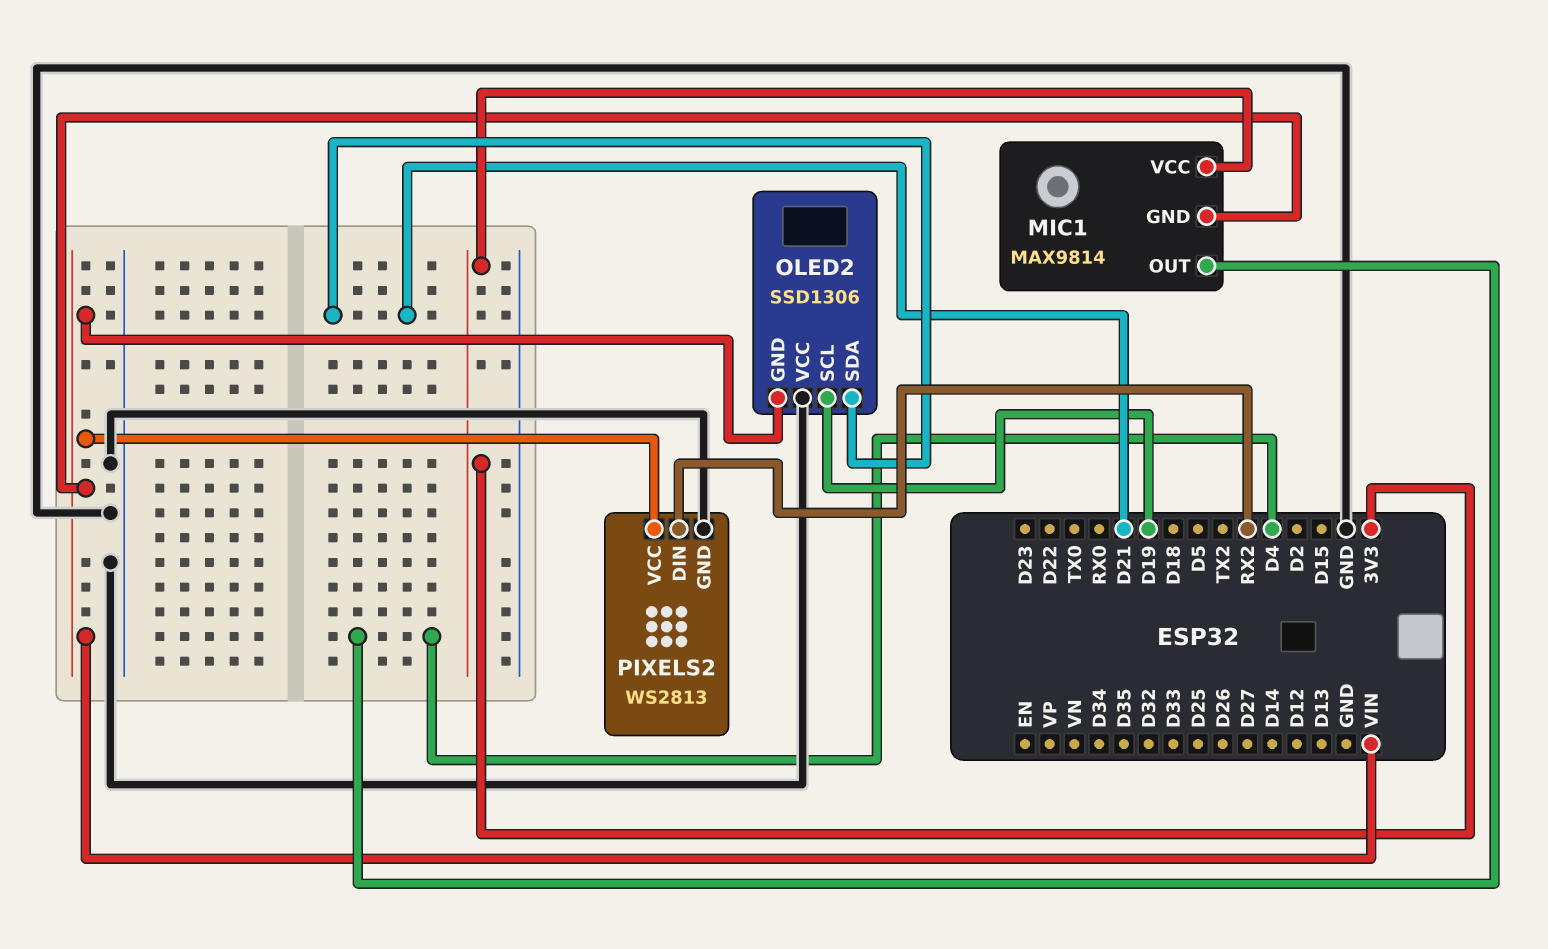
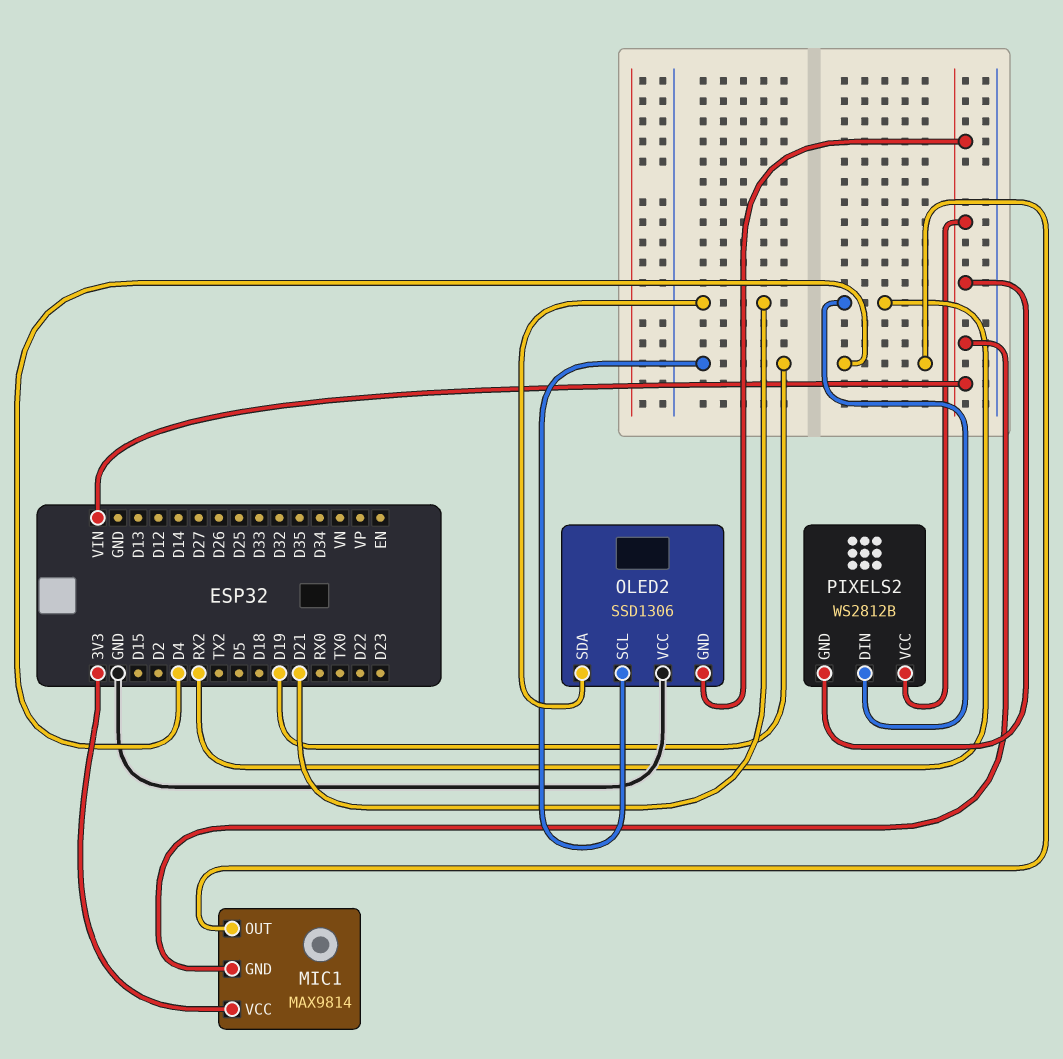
PIXELS2: WS2813 -> WS2812B
PIXELS2 pin GND: GND -> VIN

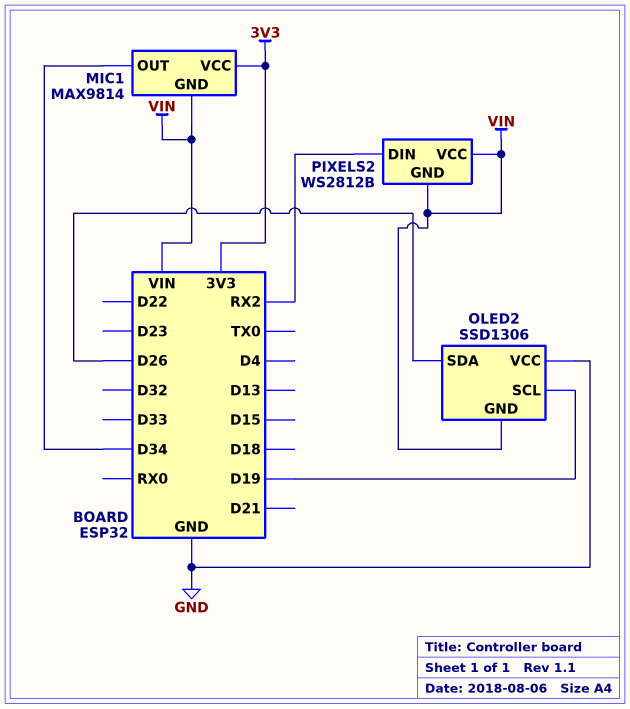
MIC1 pin OUT: D4 -> D34
OLED2 pin SDA: D21 -> D26

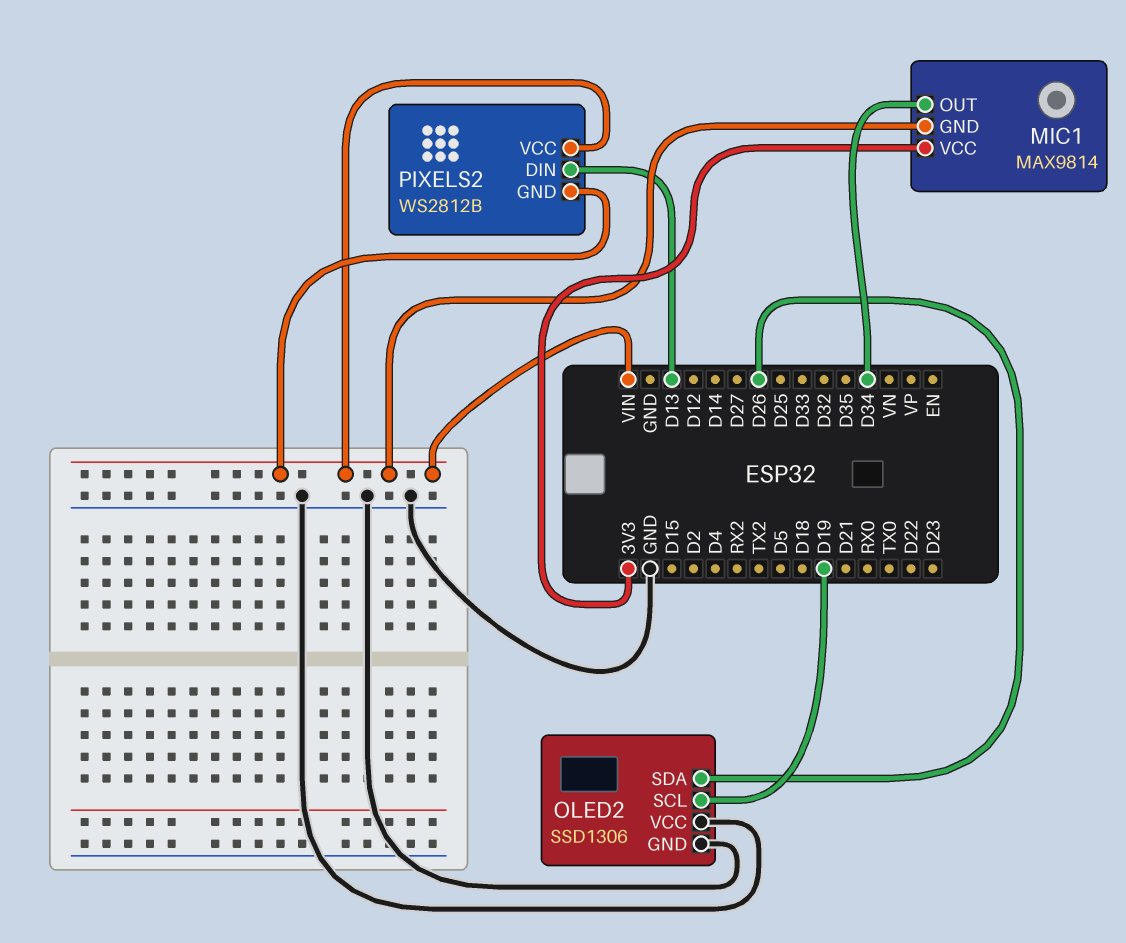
OLED2 pin GND: VIN -> GND
PIXELS2 pin DIN: RX2 -> D13

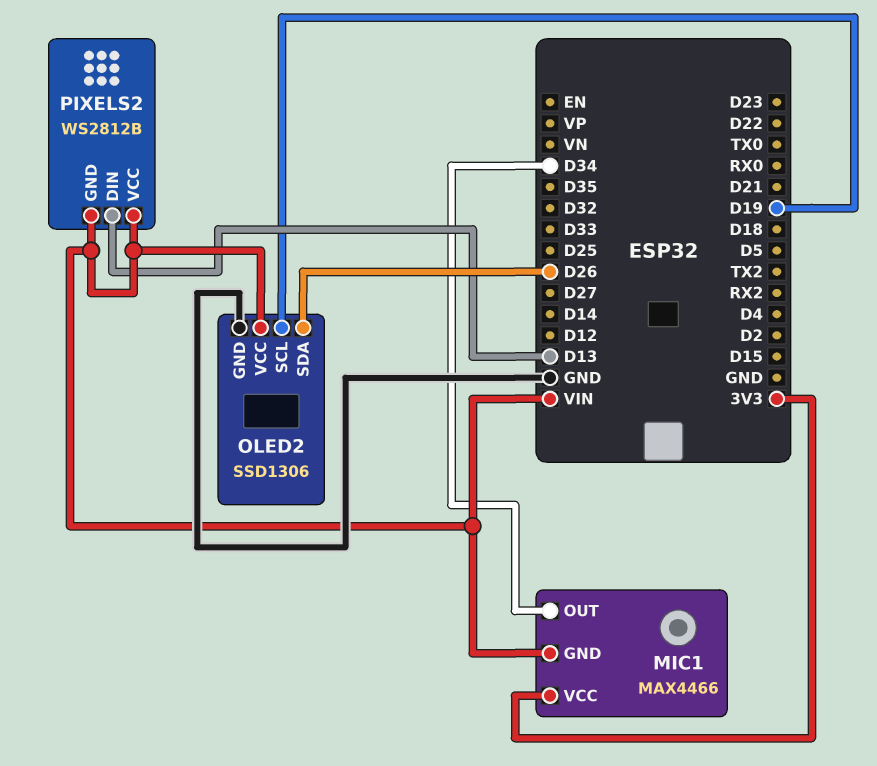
MIC1: MAX9814 -> MAX4466
OLED2 pin VCC: GND -> VIN

